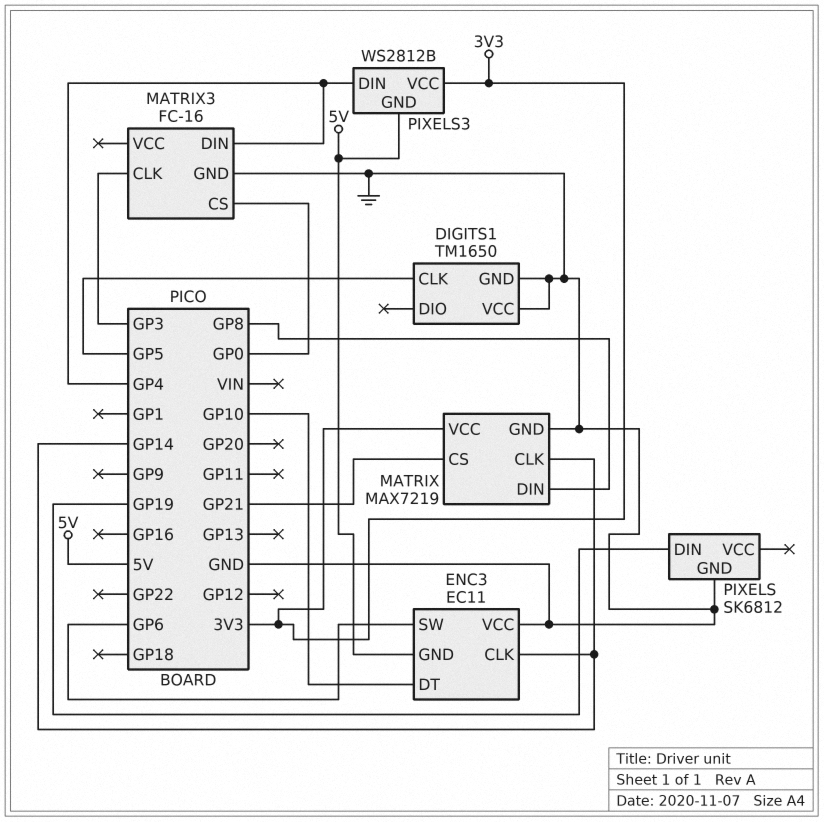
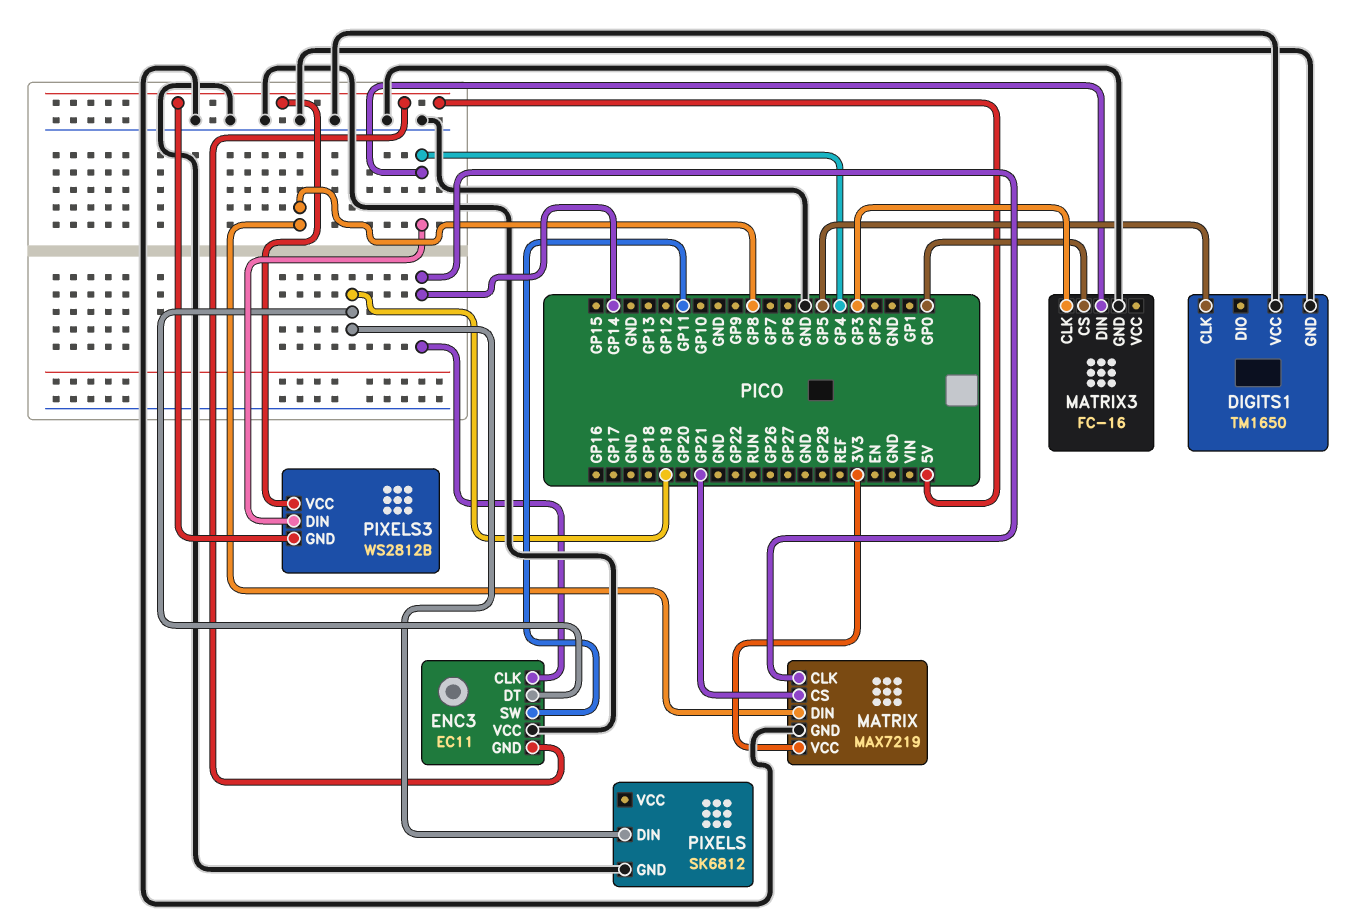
ENC3 pin DT: GP10 -> GP19
ENC3 pin SW: GP6 -> GP11
PIXELS3 pin VCC: 3V3 -> 5V

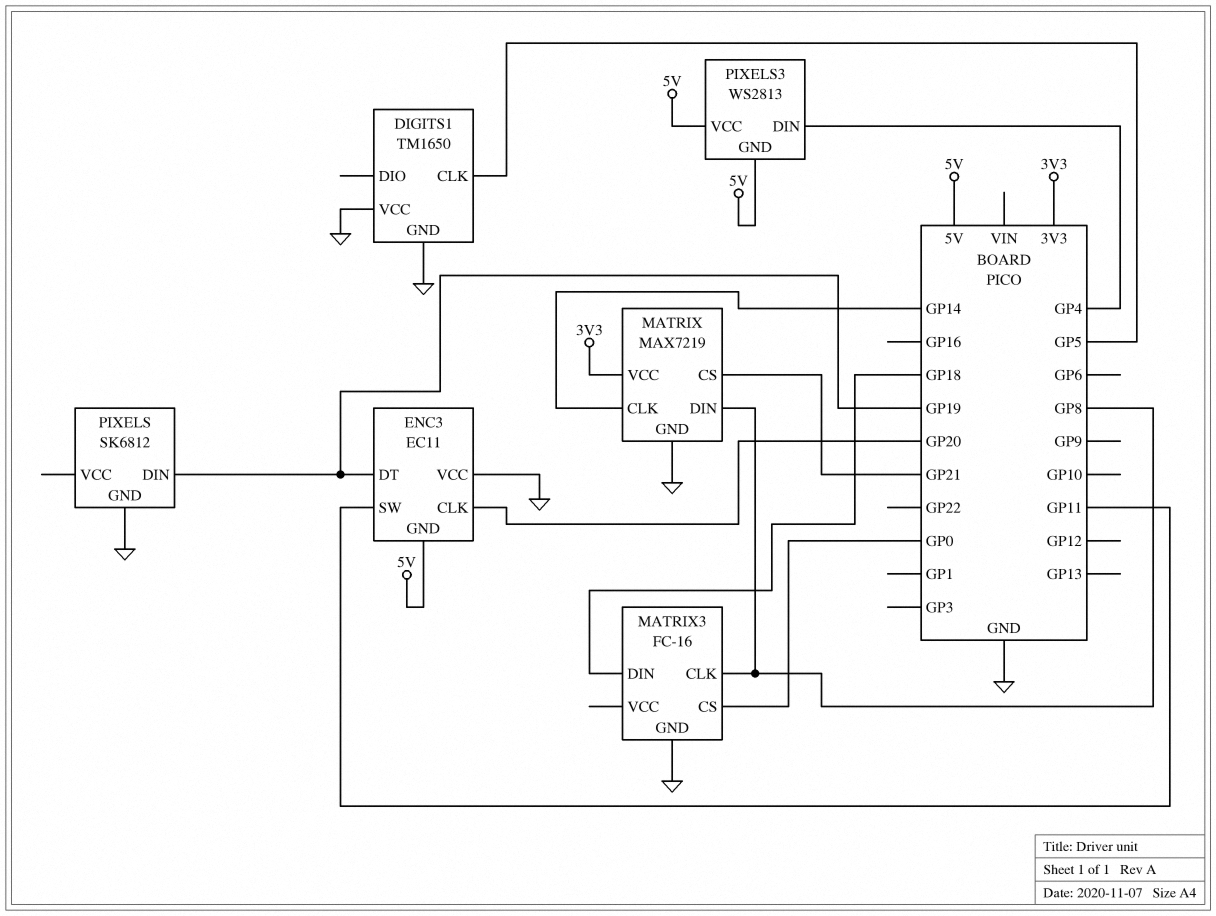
ENC3 pin CLK: GP14 -> GP20
MATRIX3 pin CLK: GP3 -> GP8
MATRIX3 pin DIN: GP4 -> GP18
PIXELS3: WS2812B -> WS2813

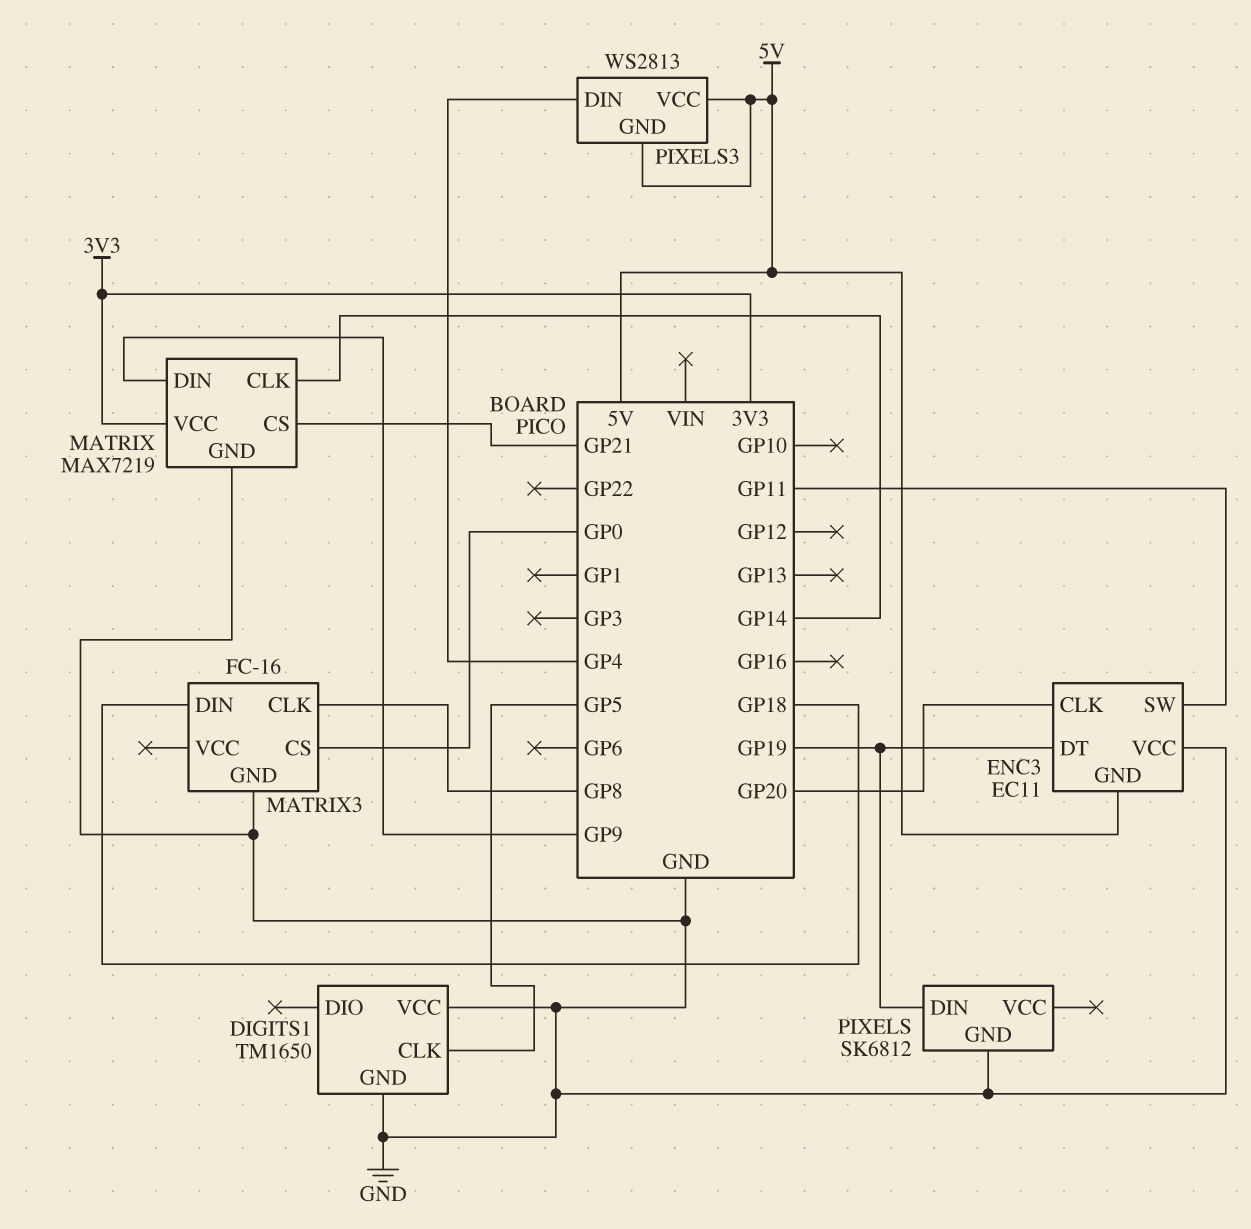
MATRIX pin DIN: GP8 -> GP9

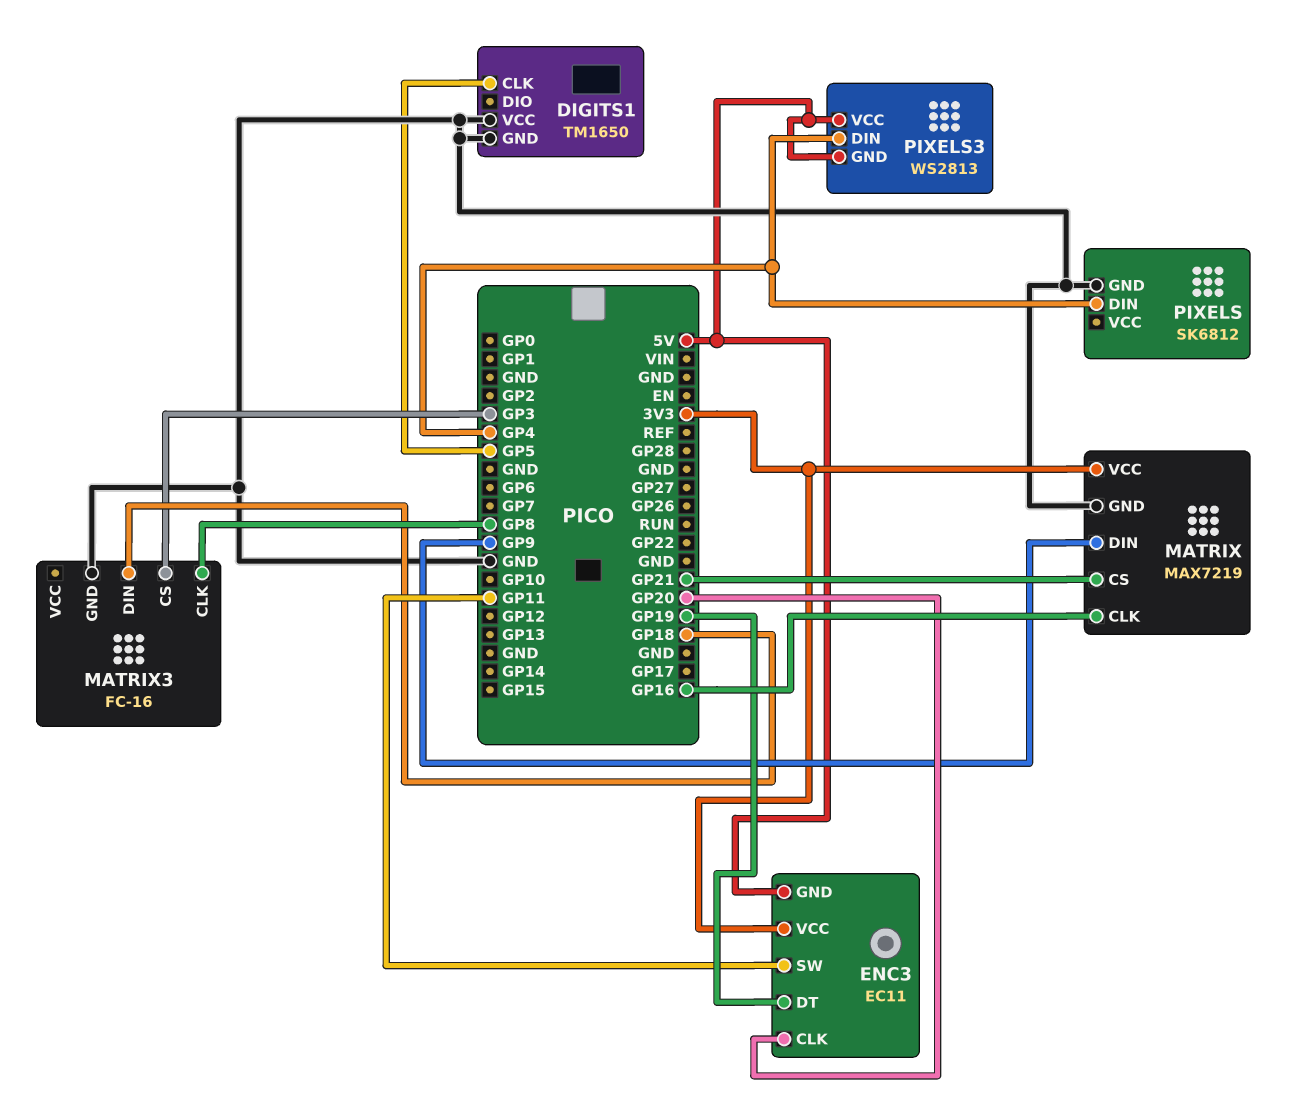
ENC3 pin VCC: GND -> 3V3
MATRIX pin CLK: GP14 -> GP16
MATRIX3 pin CS: GP0 -> GP3
PIXELS pin DIN: GP19 -> GP4

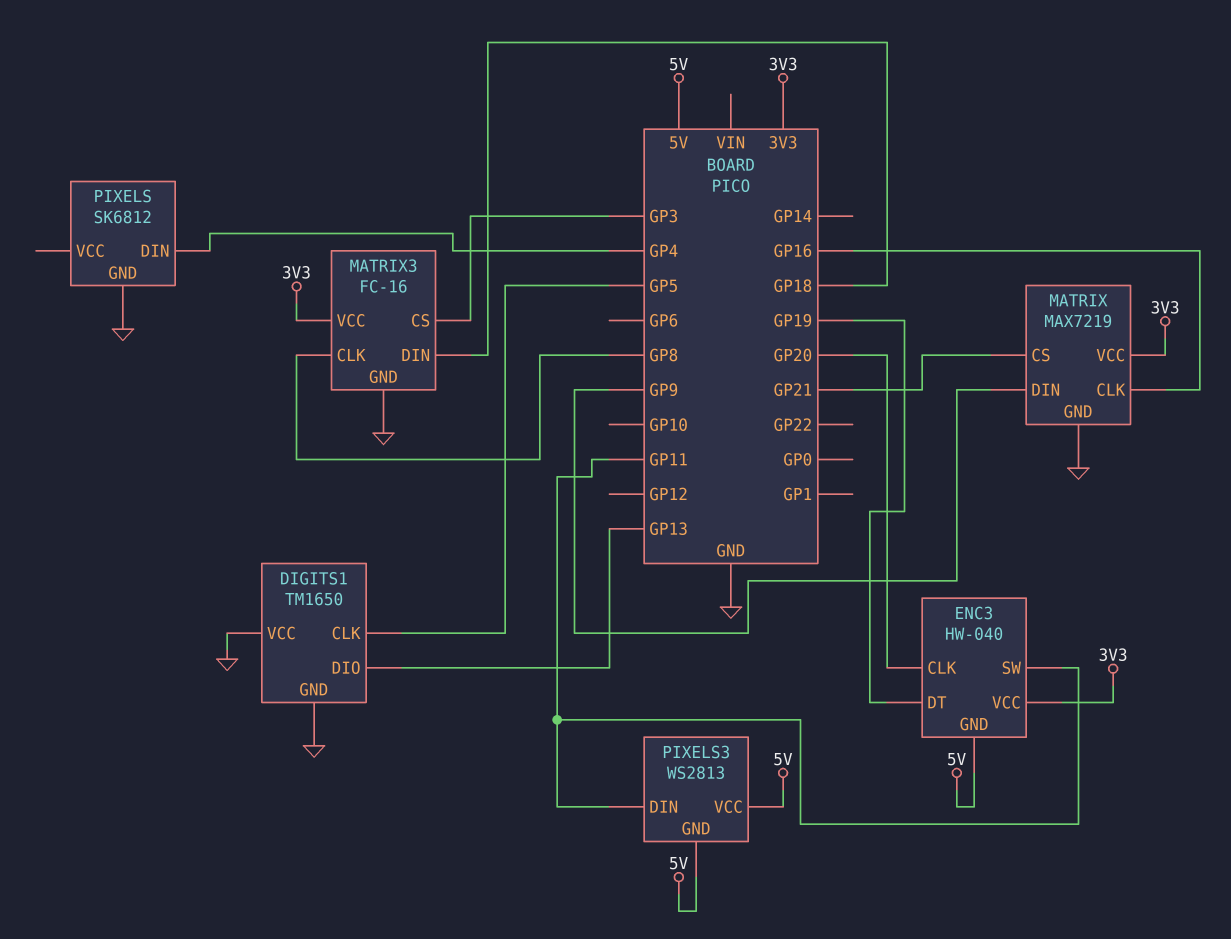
DIGITS1 pin DIO: none -> GP13
ENC3: EC11 -> HW-040
MATRIX3 pin VCC: none -> 3V3
PIXELS3 pin DIN: GP4 -> GP11

